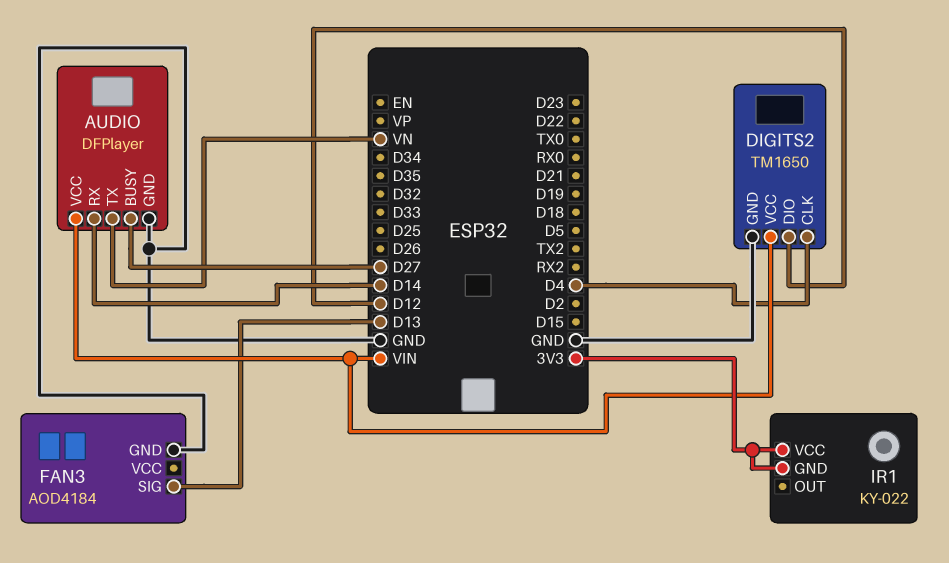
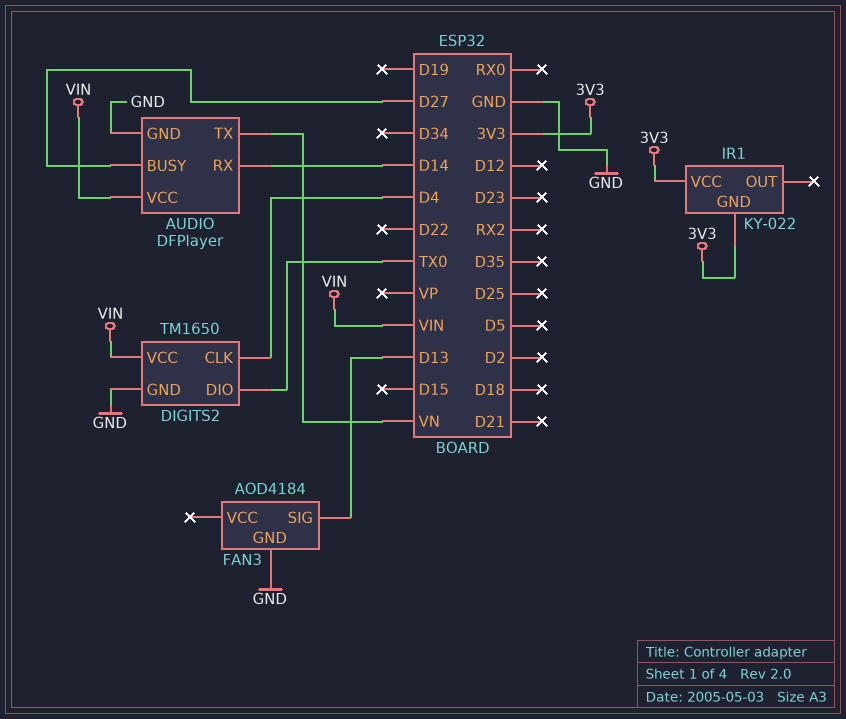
DIGITS2 pin DIO: D12 -> TX0

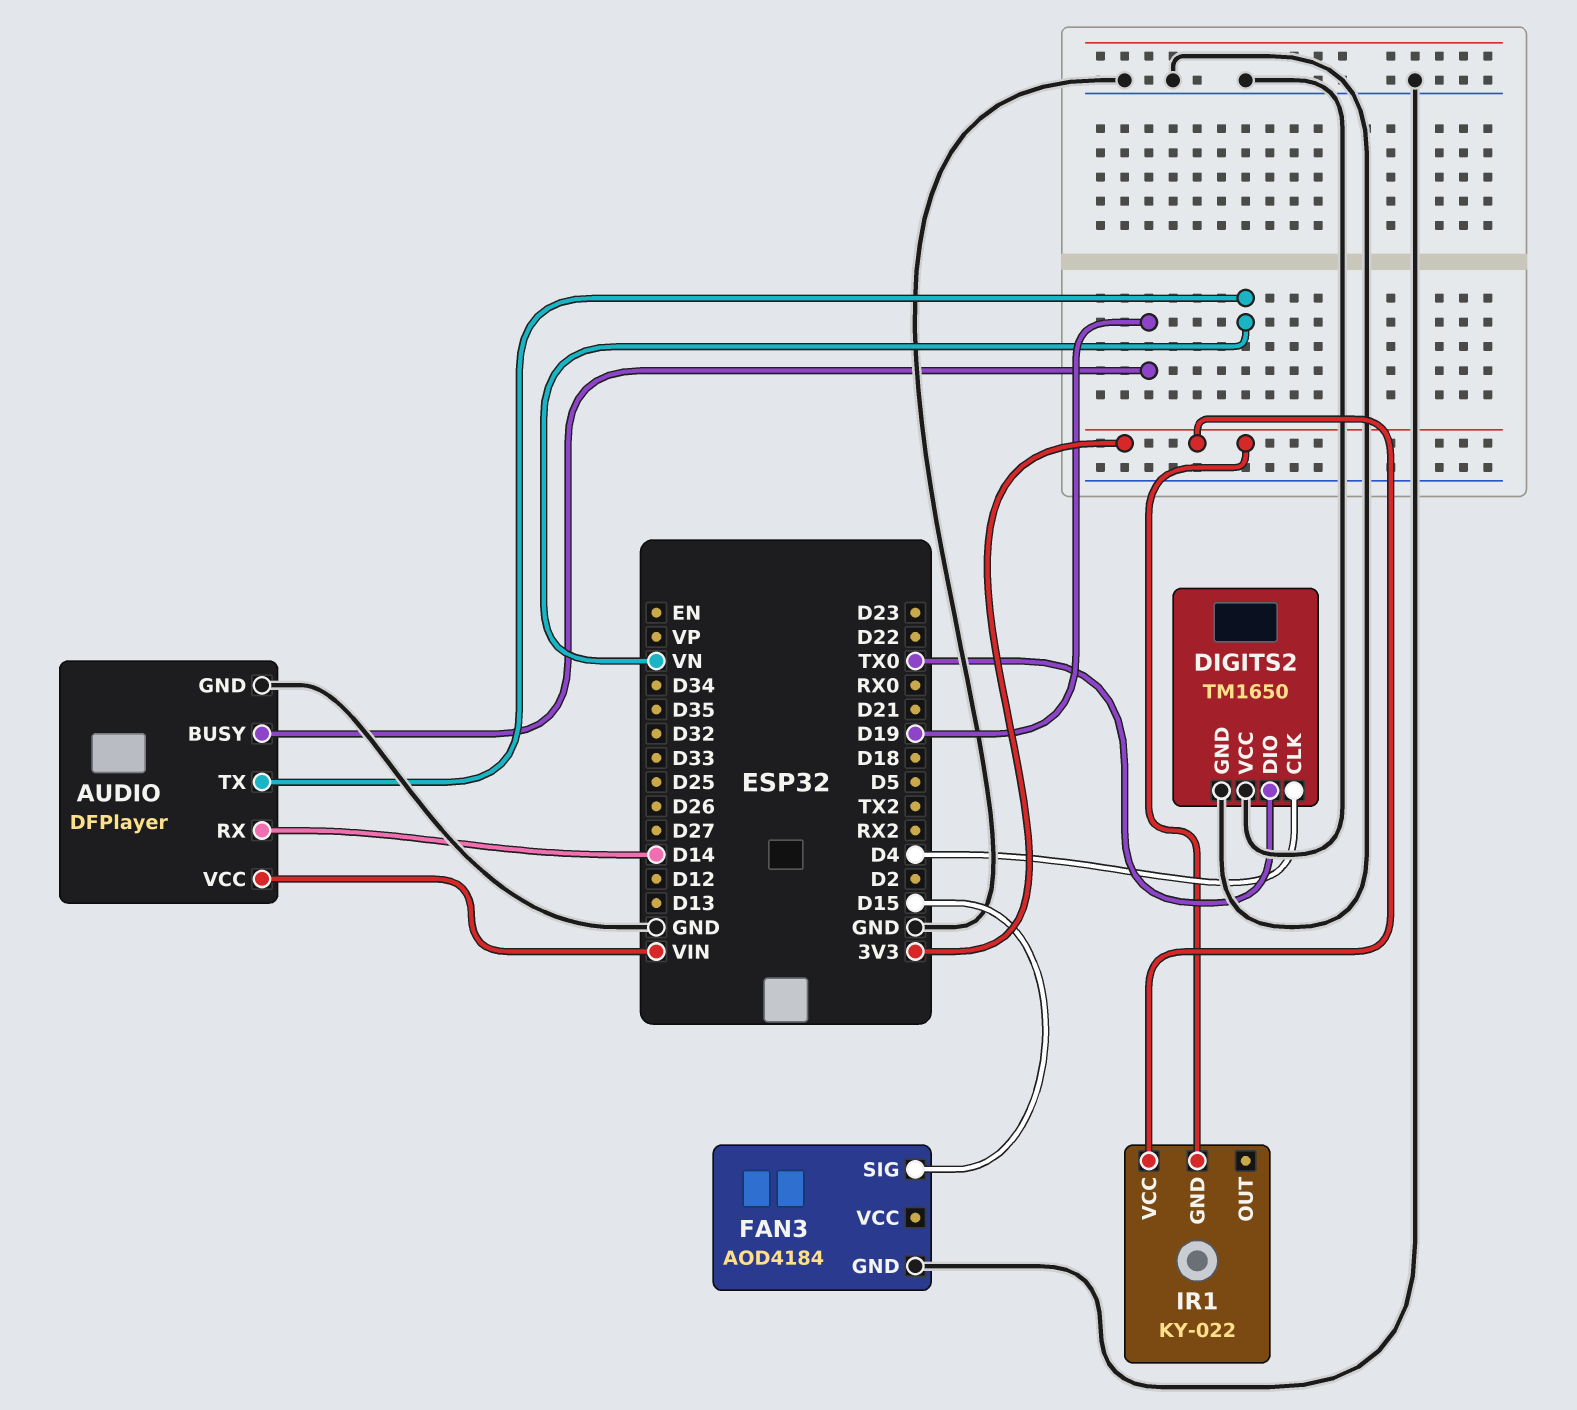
AUDIO pin BUSY: D27 -> D19
DIGITS2 pin VCC: VIN -> GND
FAN3 pin SIG: D13 -> D15

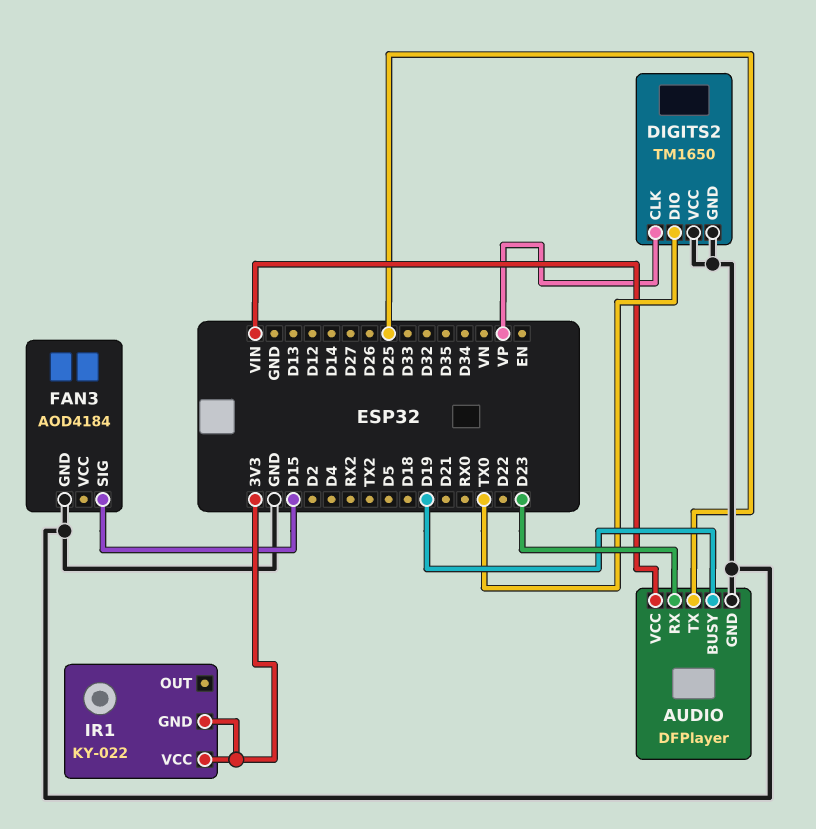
AUDIO pin RX: D14 -> D23
AUDIO pin TX: VN -> D25
DIGITS2 pin CLK: D4 -> VP

